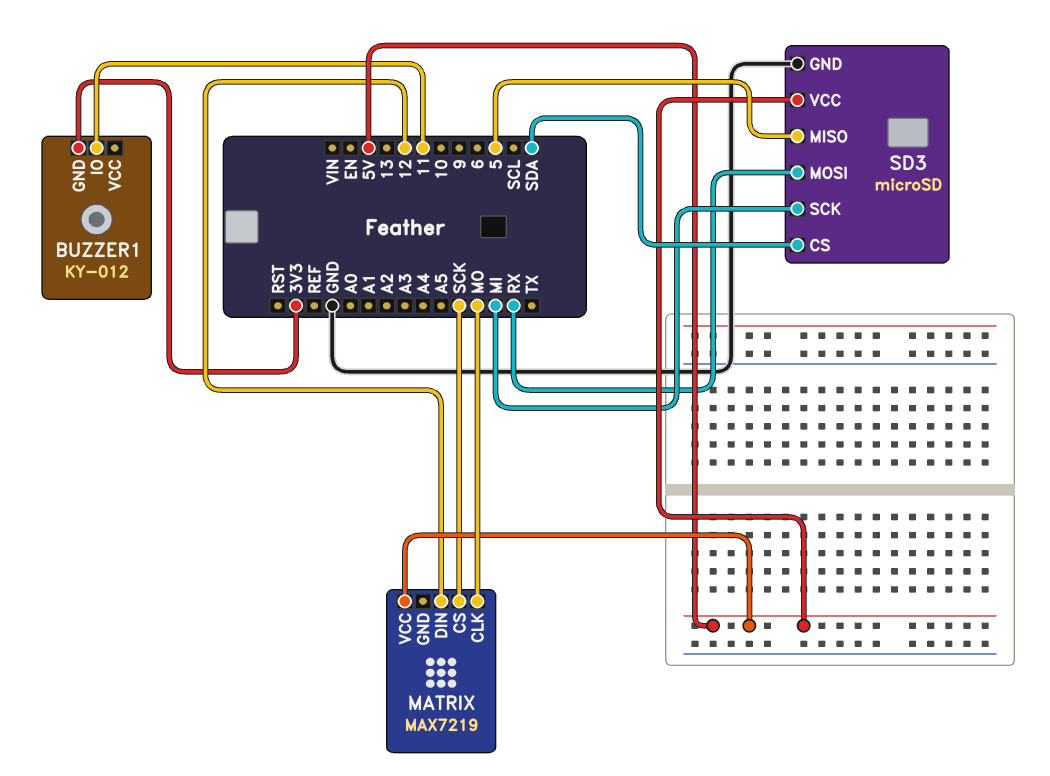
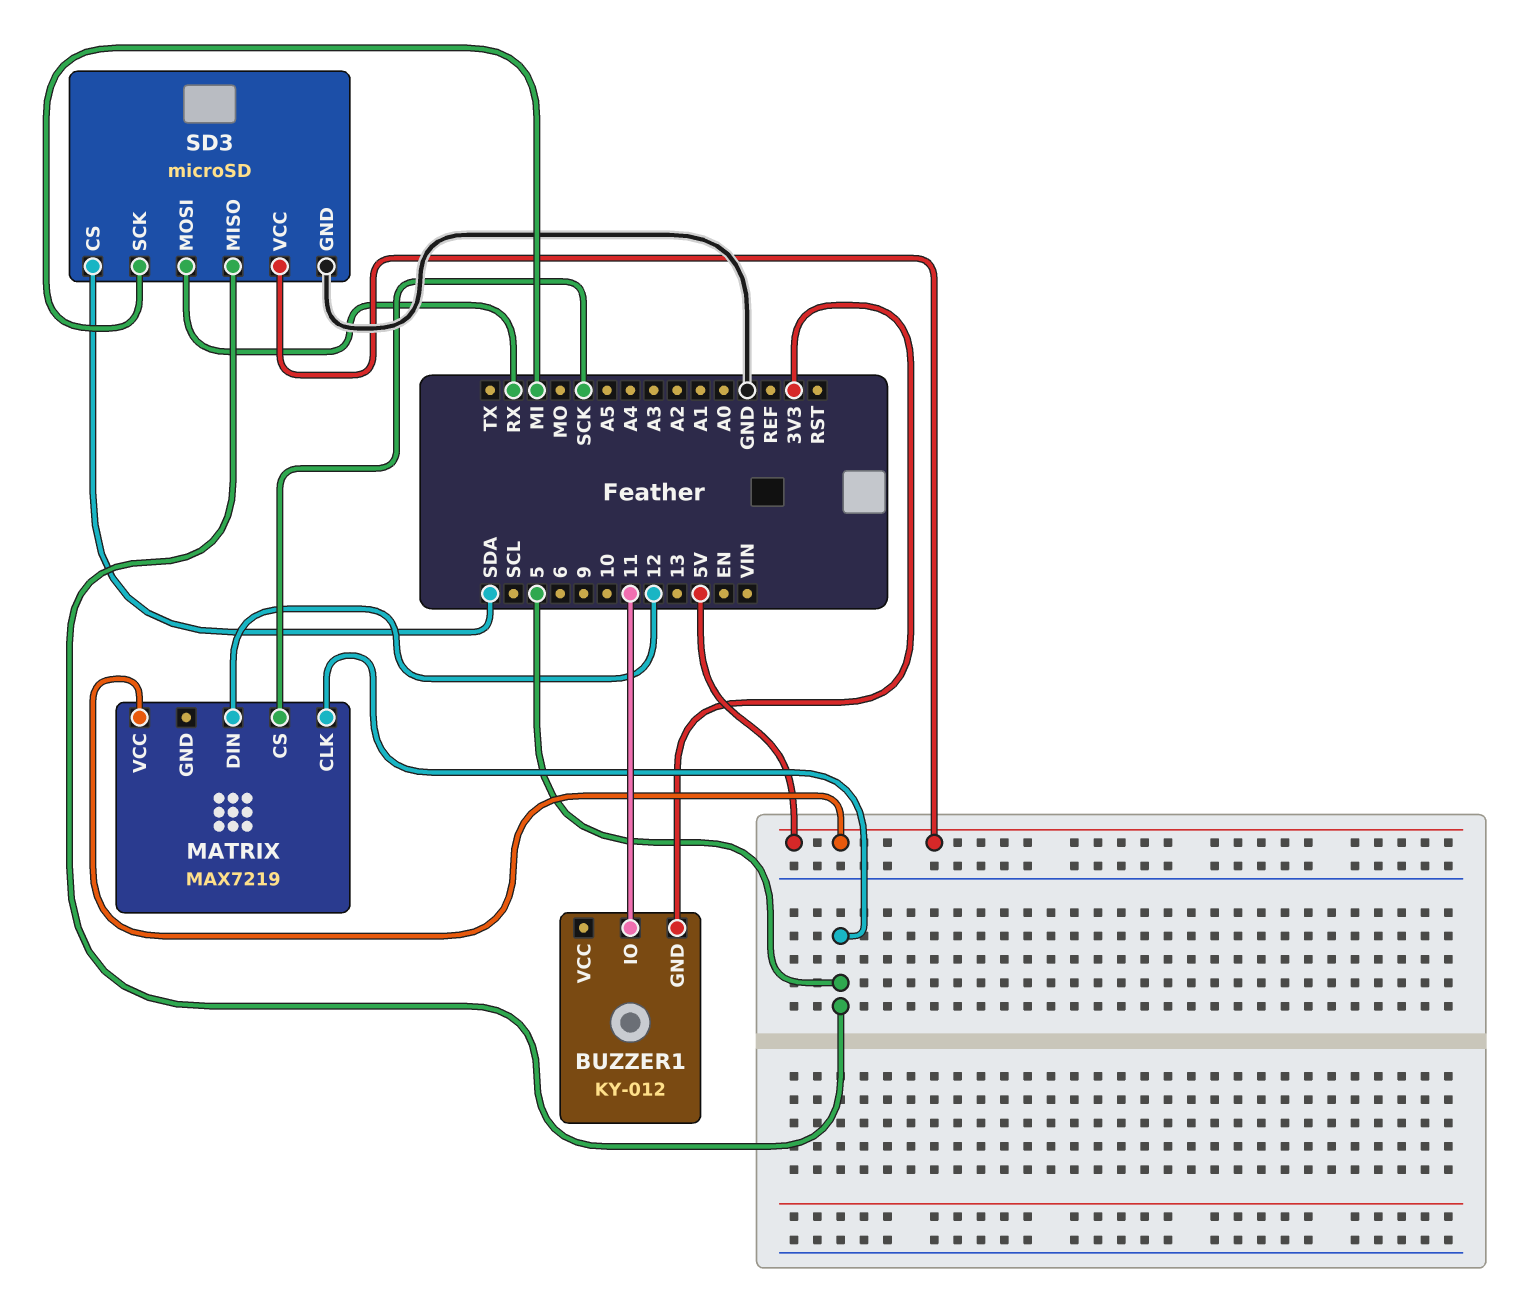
MATRIX pin CLK: MO -> 5

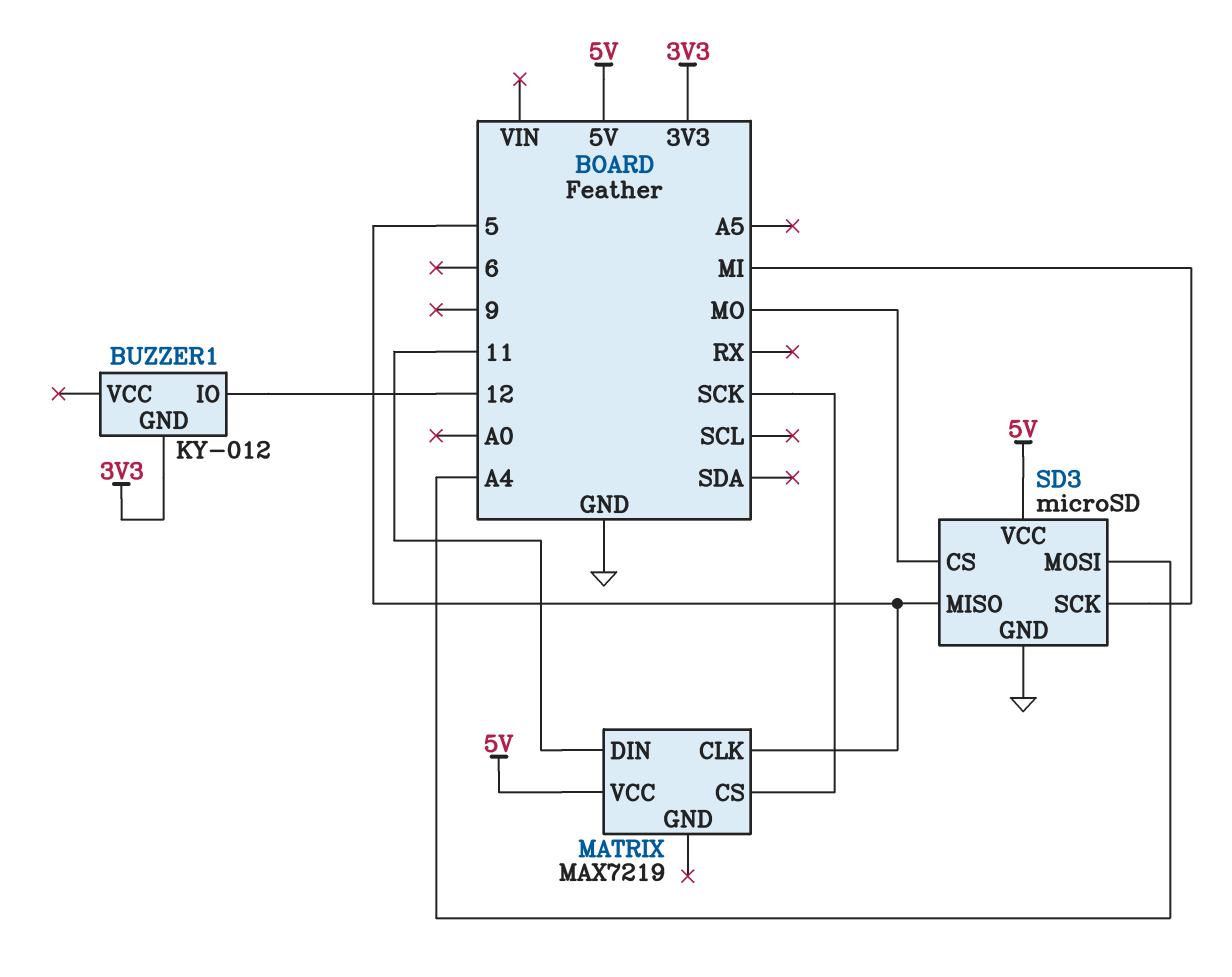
BUZZER1 pin IO: 11 -> 12
MATRIX pin DIN: 12 -> 11
SD3 pin CS: SDA -> MO
SD3 pin MOSI: RX -> A4

